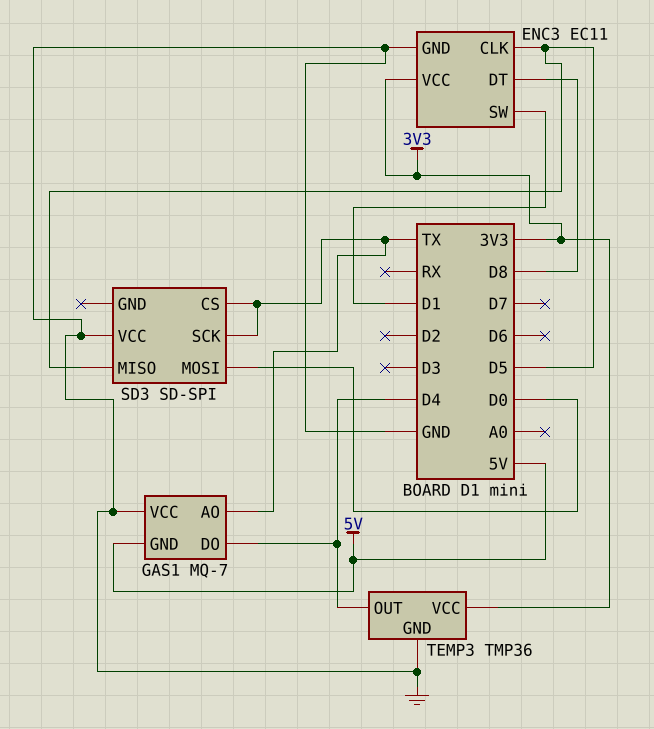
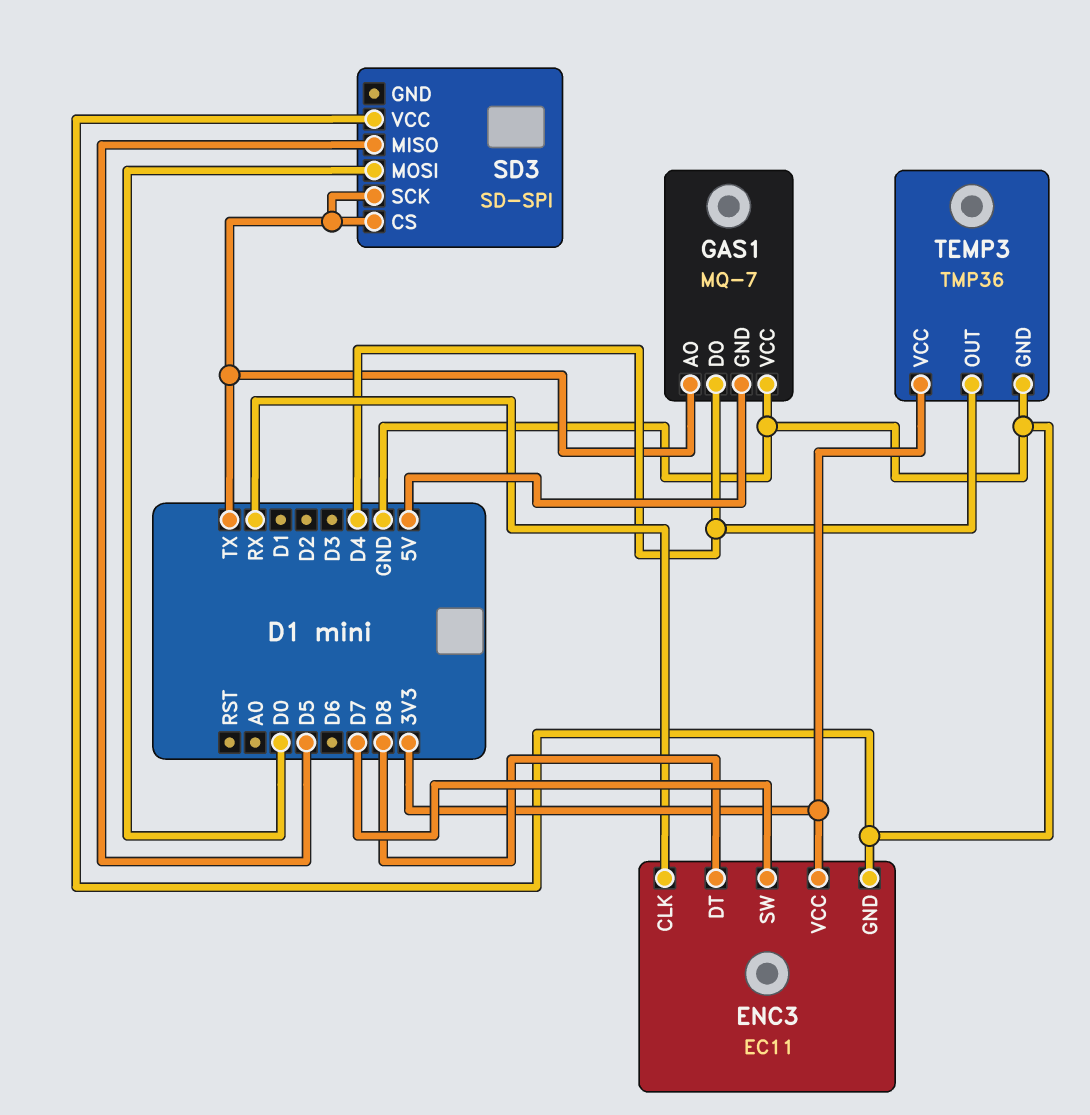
ENC3 pin CLK: D5 -> RX
ENC3 pin SW: D1 -> D7

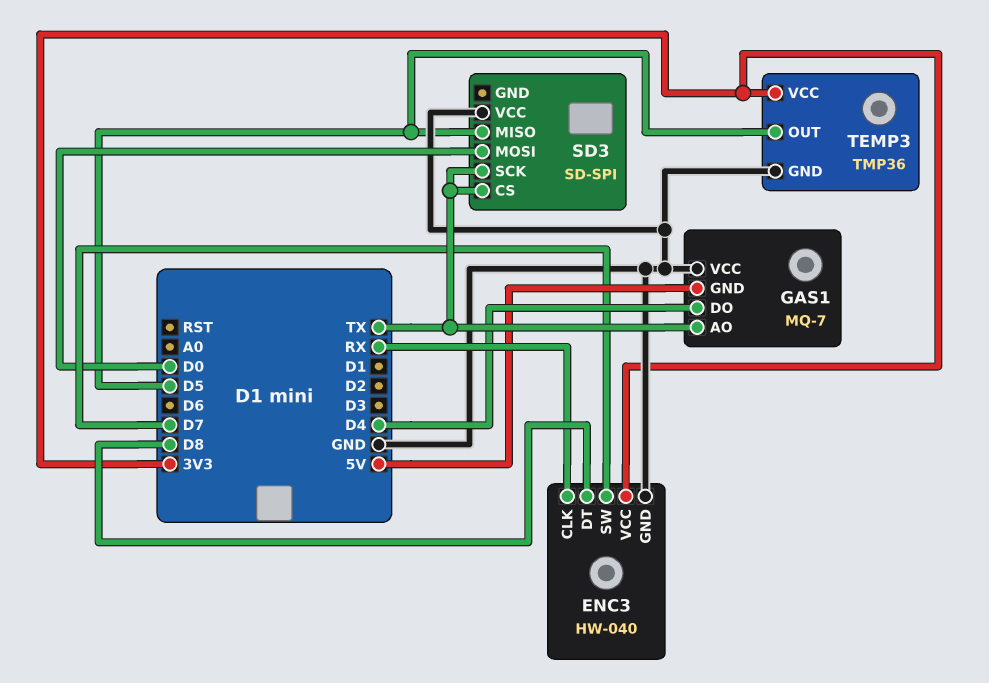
ENC3: EC11 -> HW-040
TEMP3 pin OUT: D4 -> D5

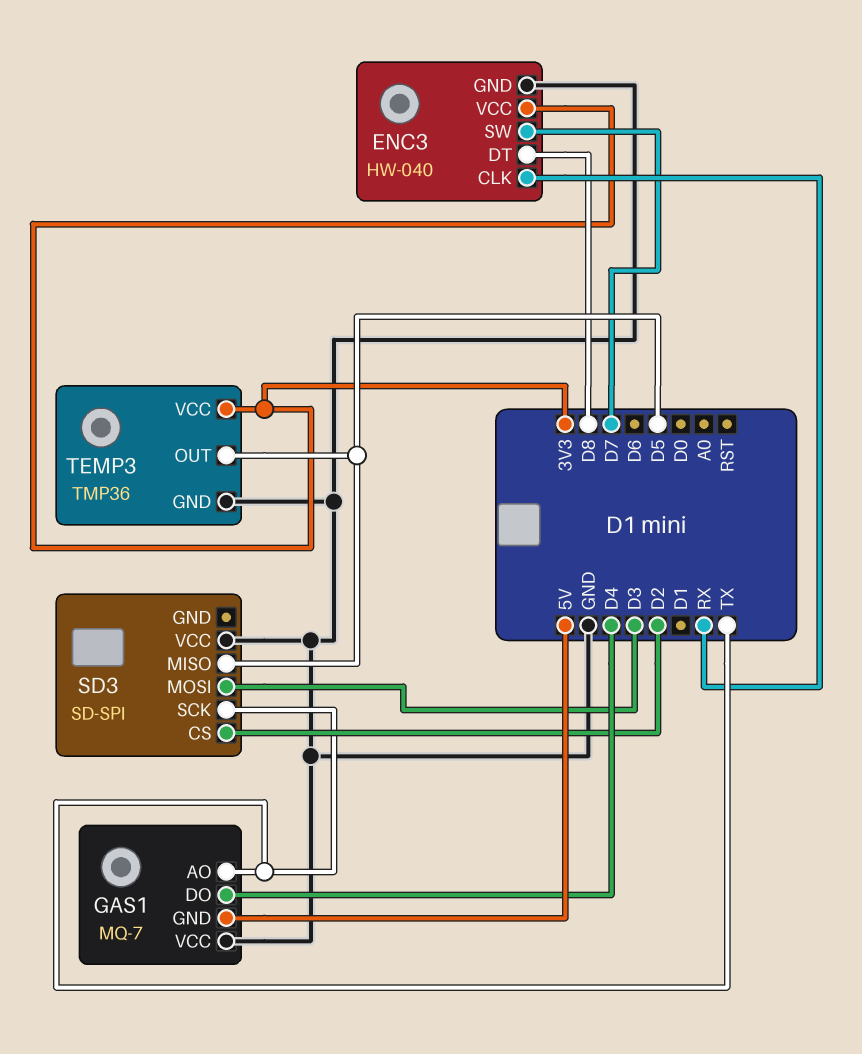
SD3 pin CS: TX -> D2
SD3 pin MOSI: D0 -> D3

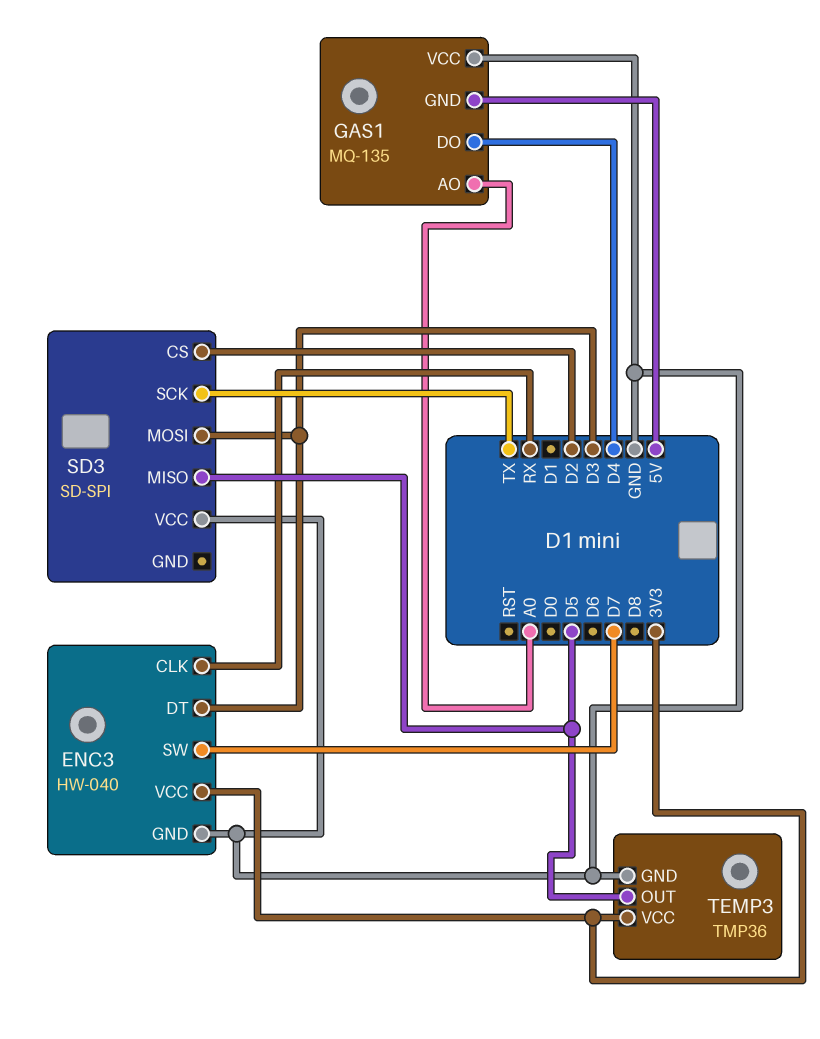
ENC3 pin DT: D8 -> D3
GAS1: MQ-7 -> MQ-135
GAS1 pin AO: TX -> A0

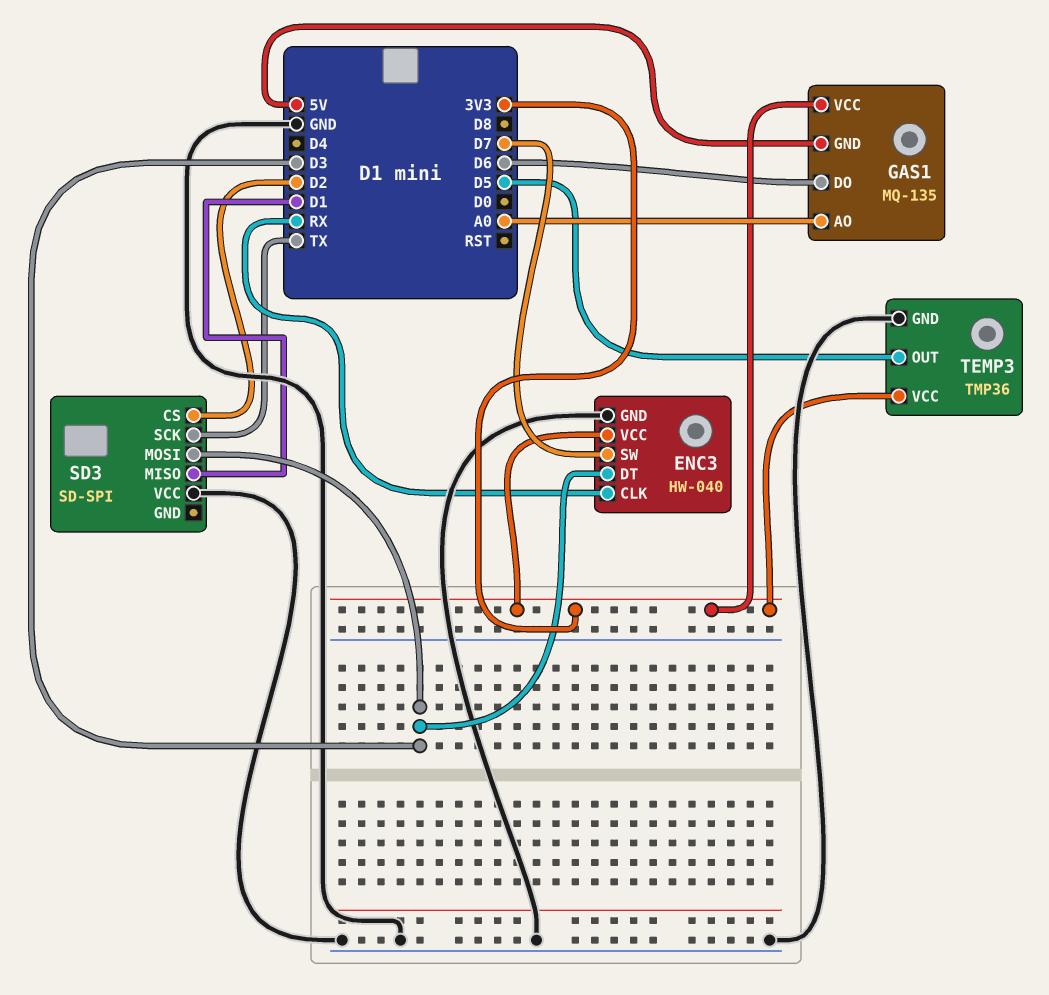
GAS1 pin DO: D4 -> D6
GAS1 pin VCC: GND -> 3V3
SD3 pin MISO: D5 -> D1

